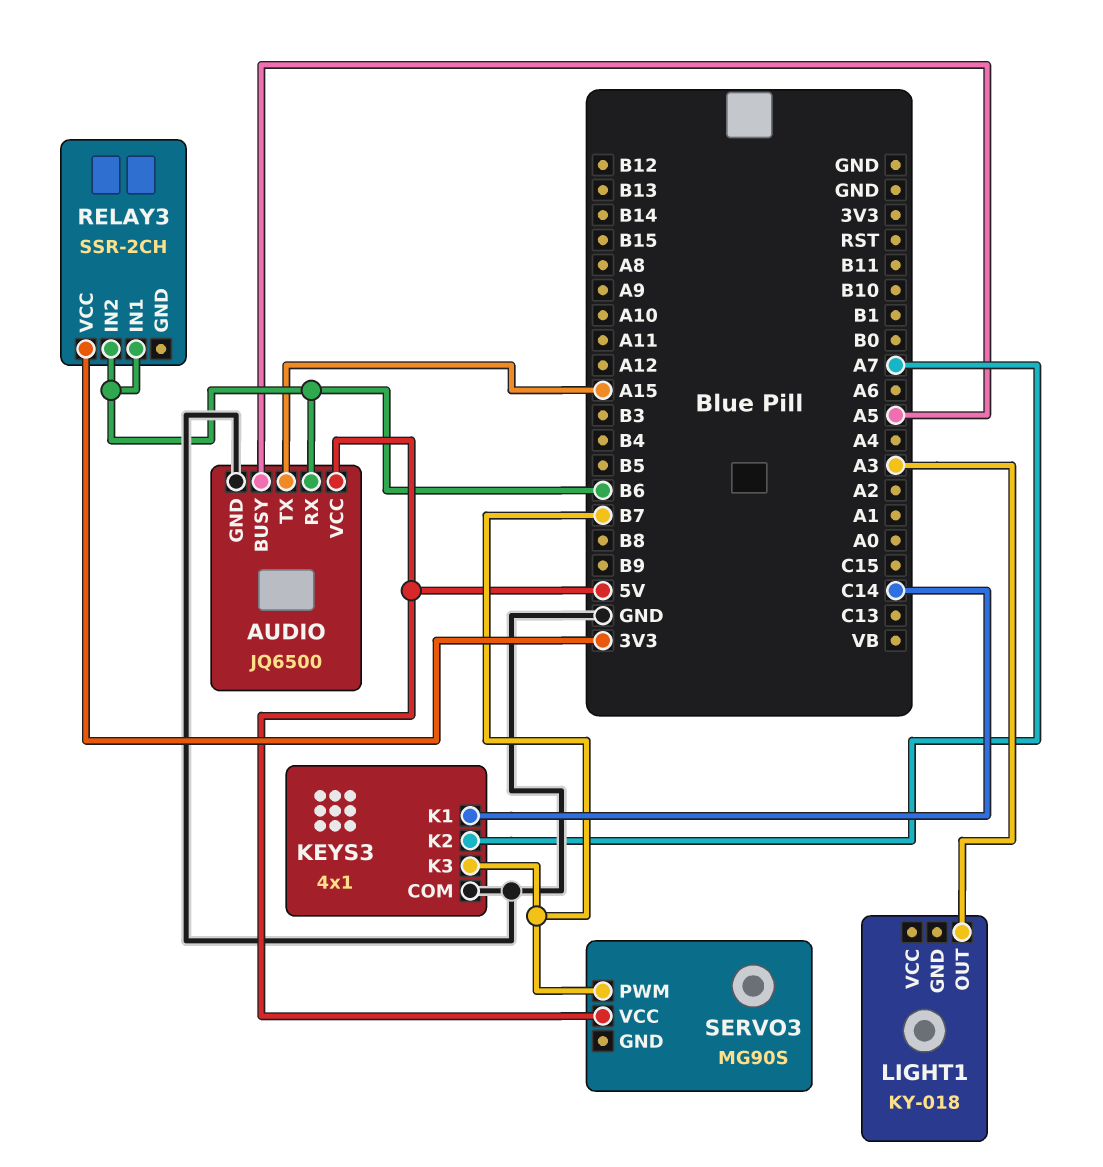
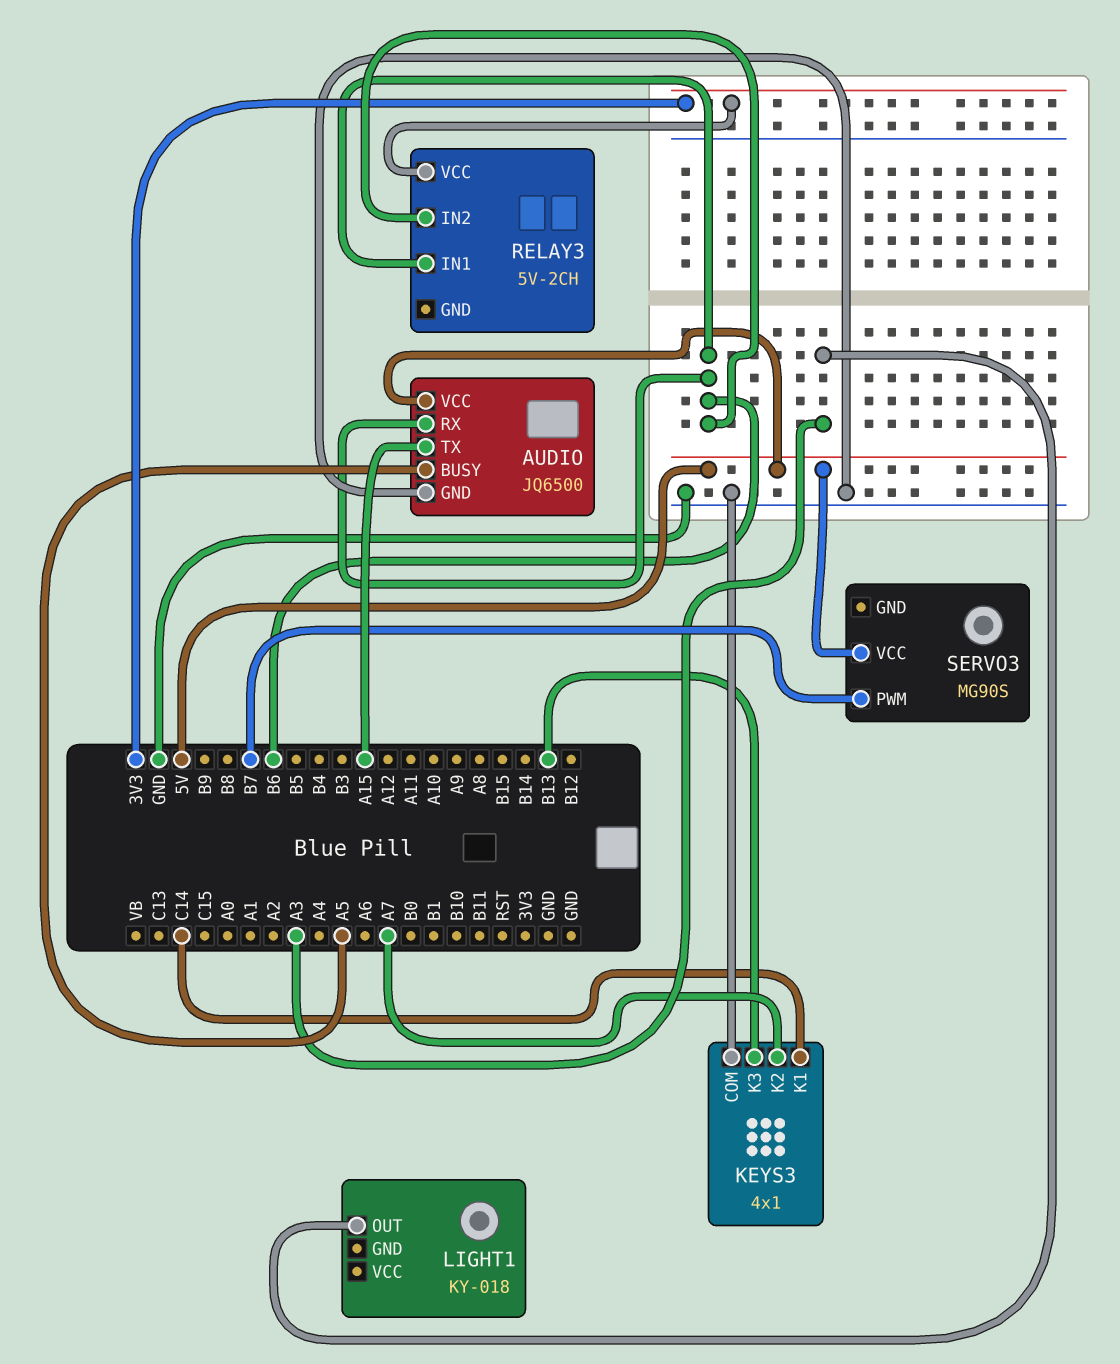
KEYS3 pin K3: B7 -> B13
RELAY3: SSR-2CH -> 5V-2CH

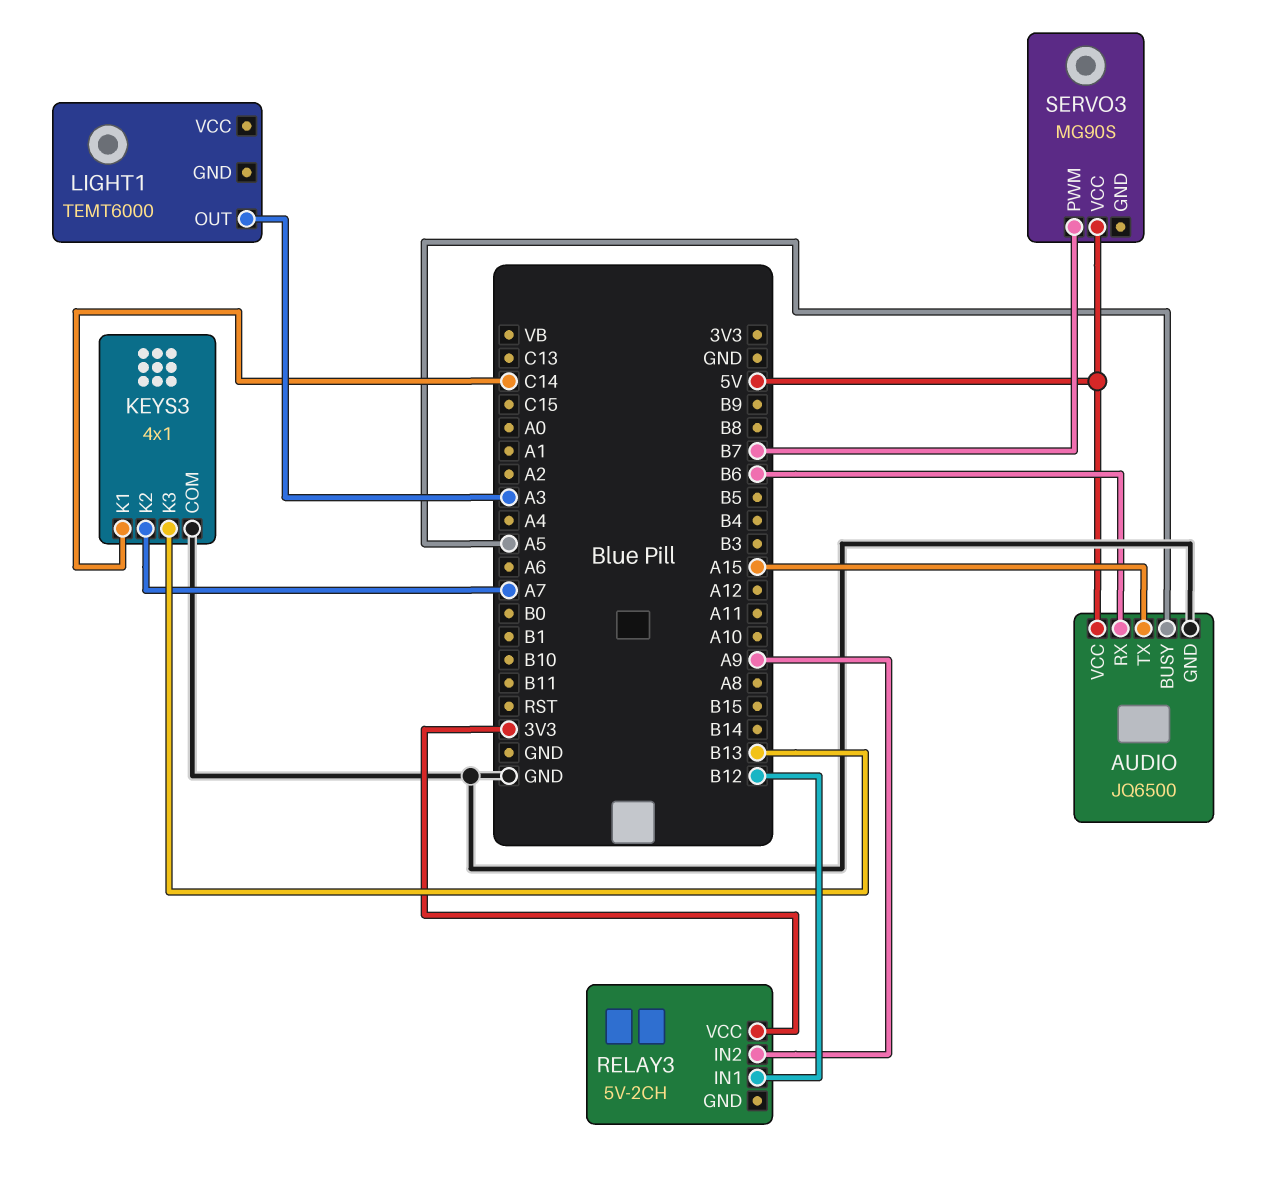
LIGHT1: KY-018 -> TEMT6000
RELAY3 pin IN1: B6 -> B12
RELAY3 pin IN2: B6 -> A9

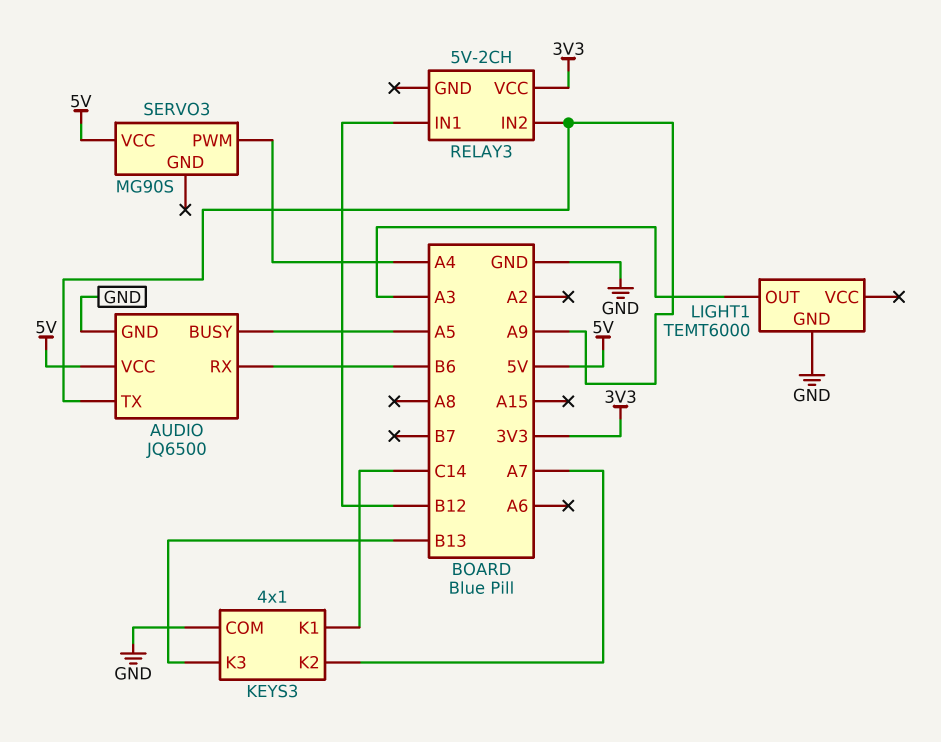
AUDIO pin TX: A15 -> A9
LIGHT1 pin GND: none -> GND
SERVO3 pin PWM: B7 -> A4

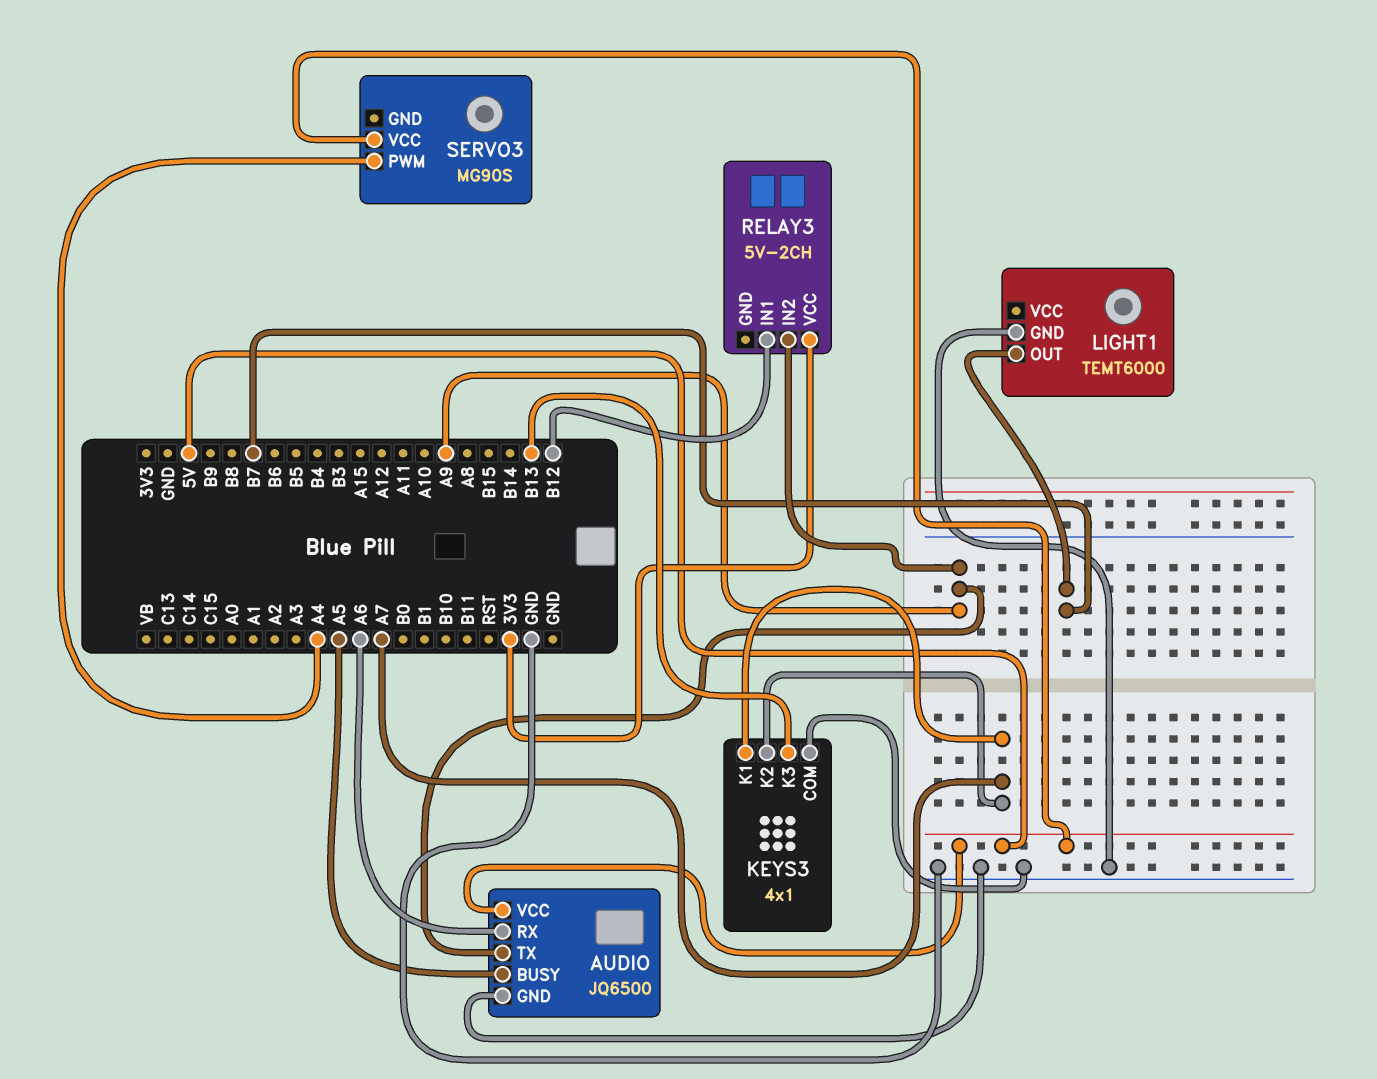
AUDIO pin RX: B6 -> A6
KEYS3 pin K1: C14 -> A7
LIGHT1 pin OUT: A3 -> B7

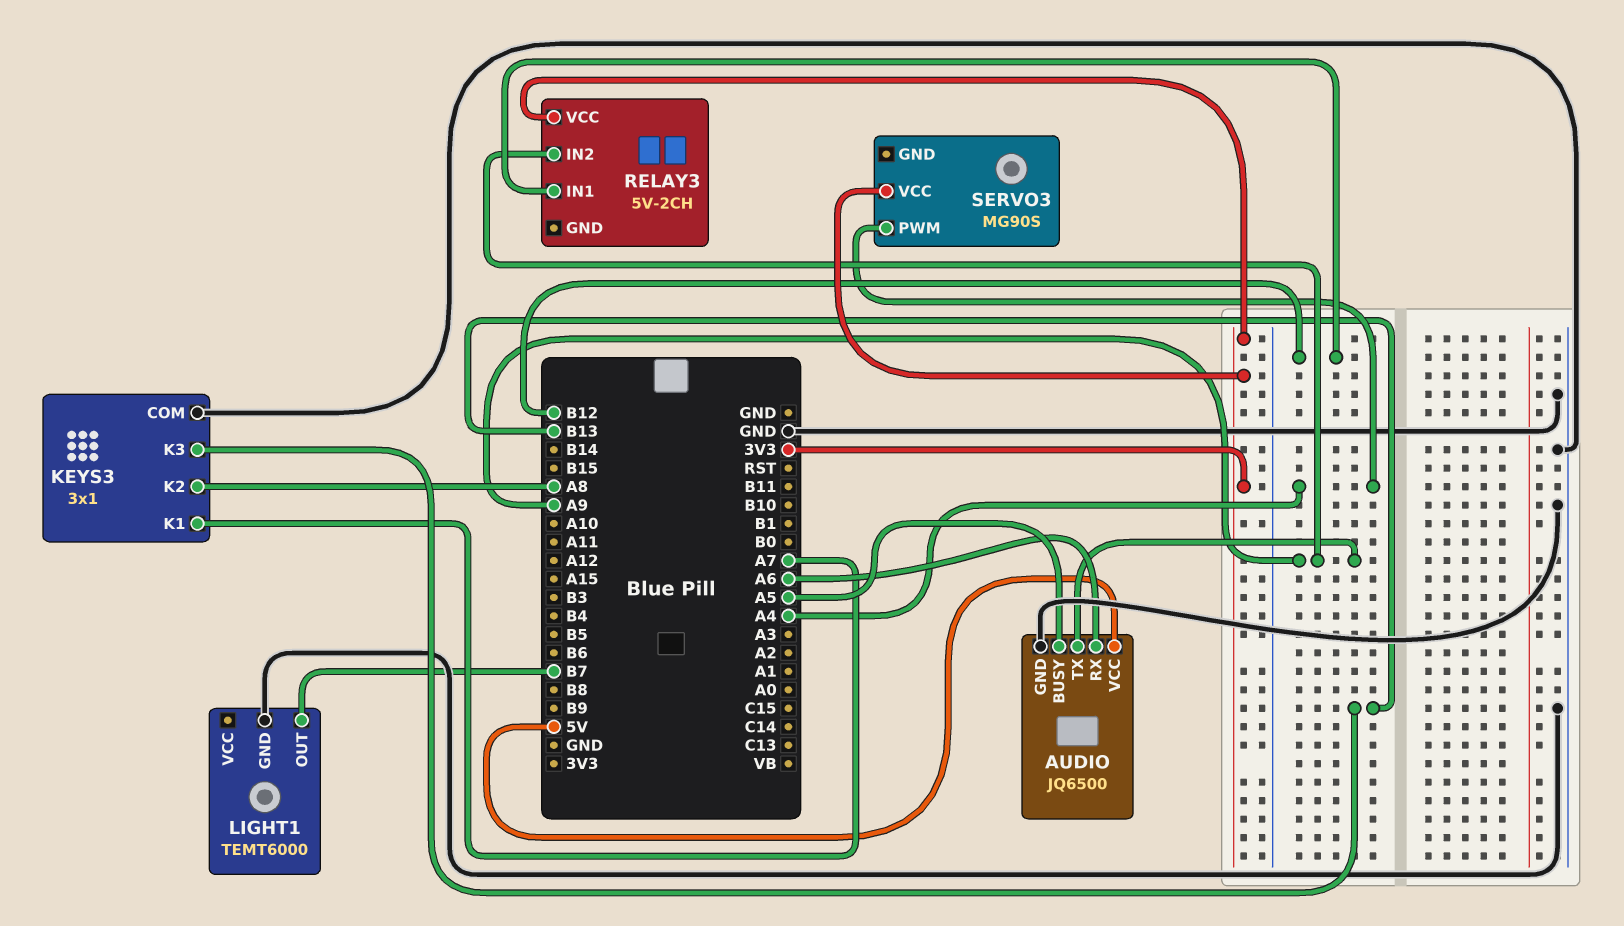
KEYS3: 4x1 -> 3x1
KEYS3 pin K2: A7 -> A8
SERVO3 pin VCC: 5V -> 3V3

